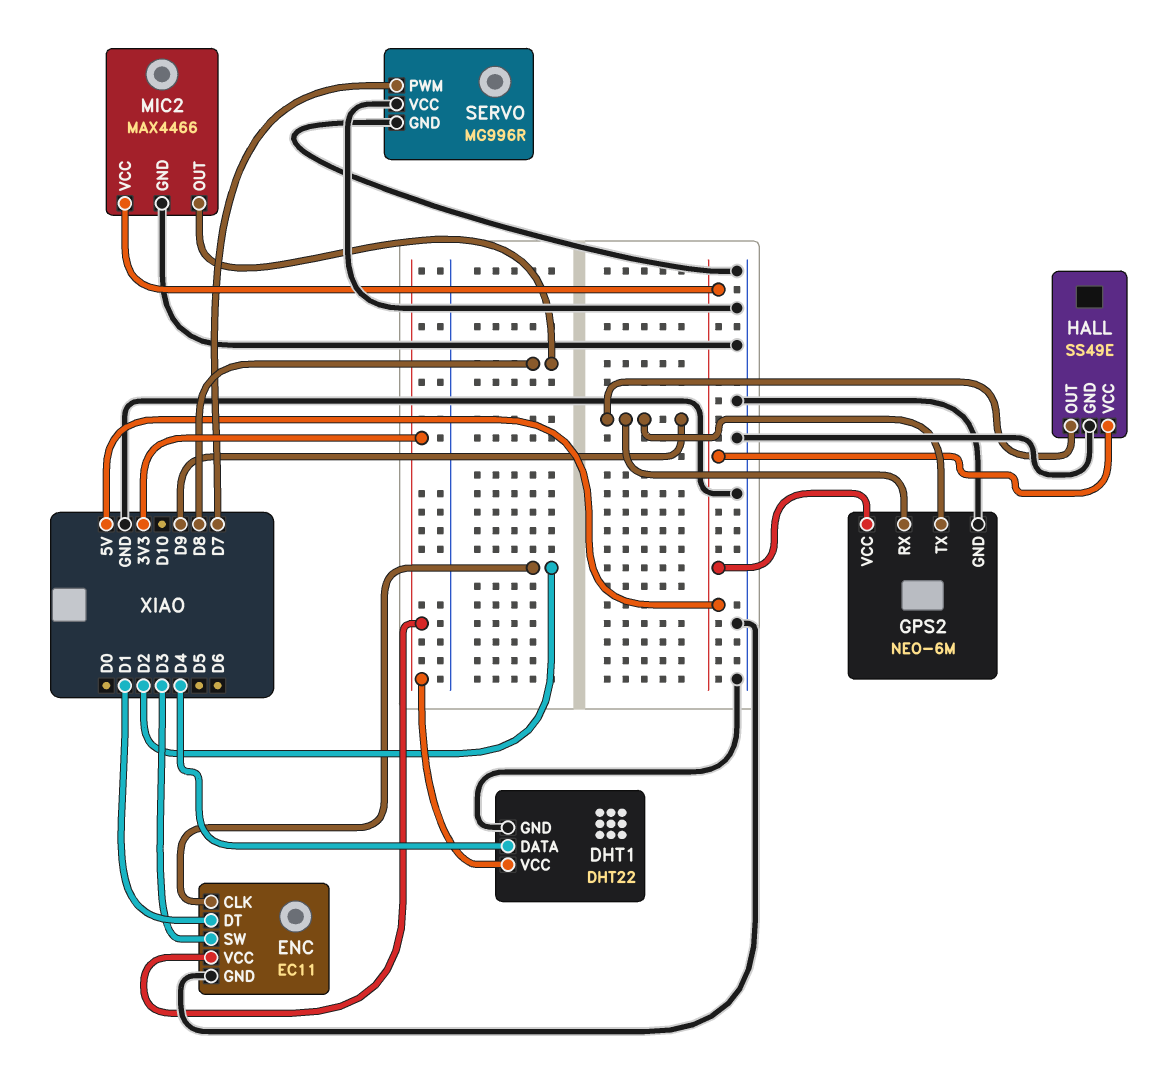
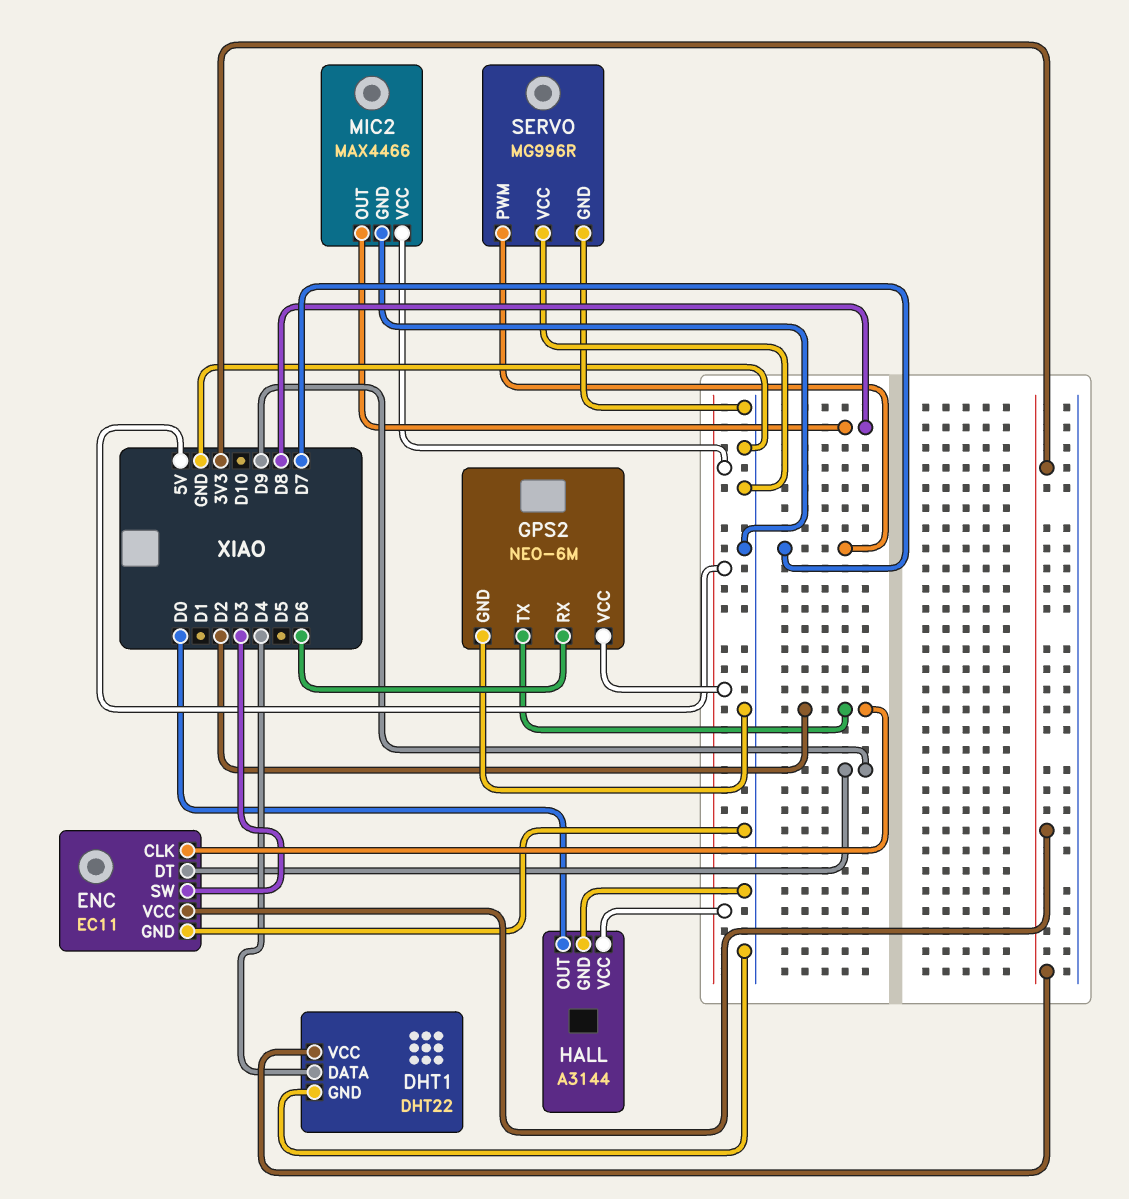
ENC pin DT: D1 -> D9
GPS2 pin RX: D9 -> D6
GPS2 pin TX: D9 -> D2
HALL: SS49E -> A3144
HALL pin OUT: D9 -> D0

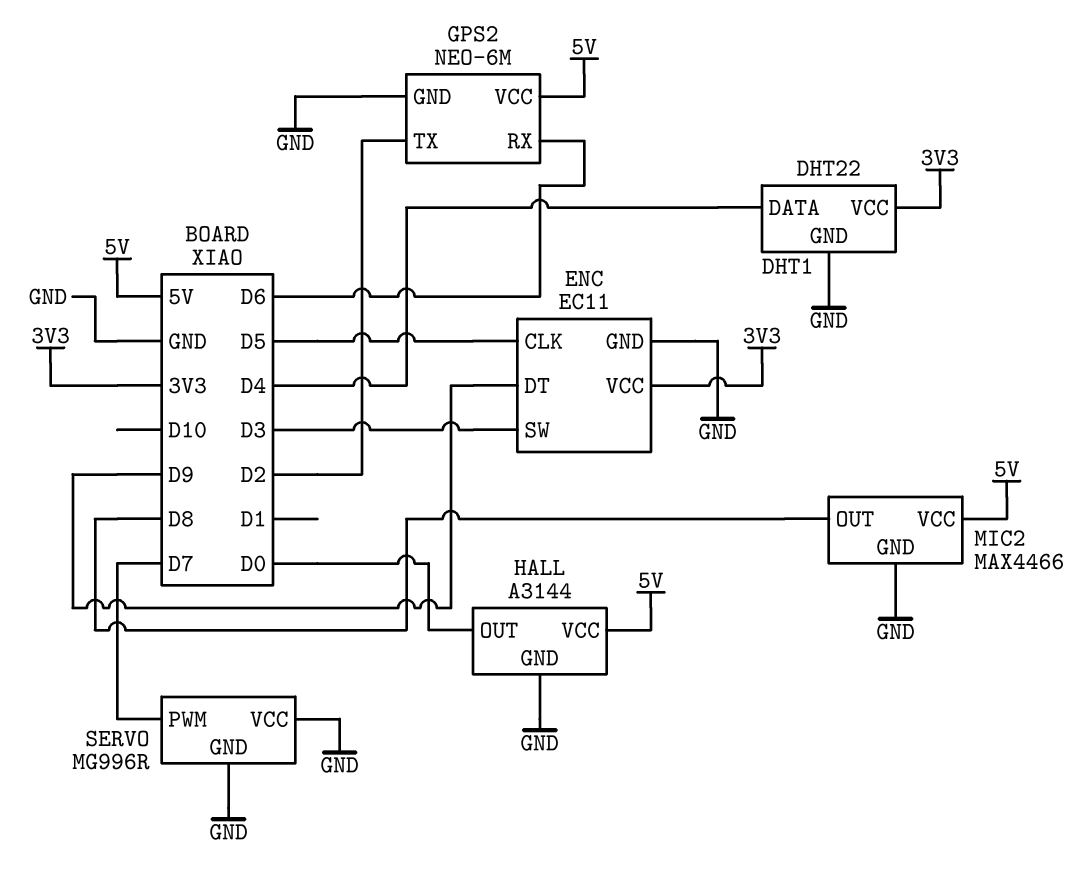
ENC pin CLK: D2 -> D5

